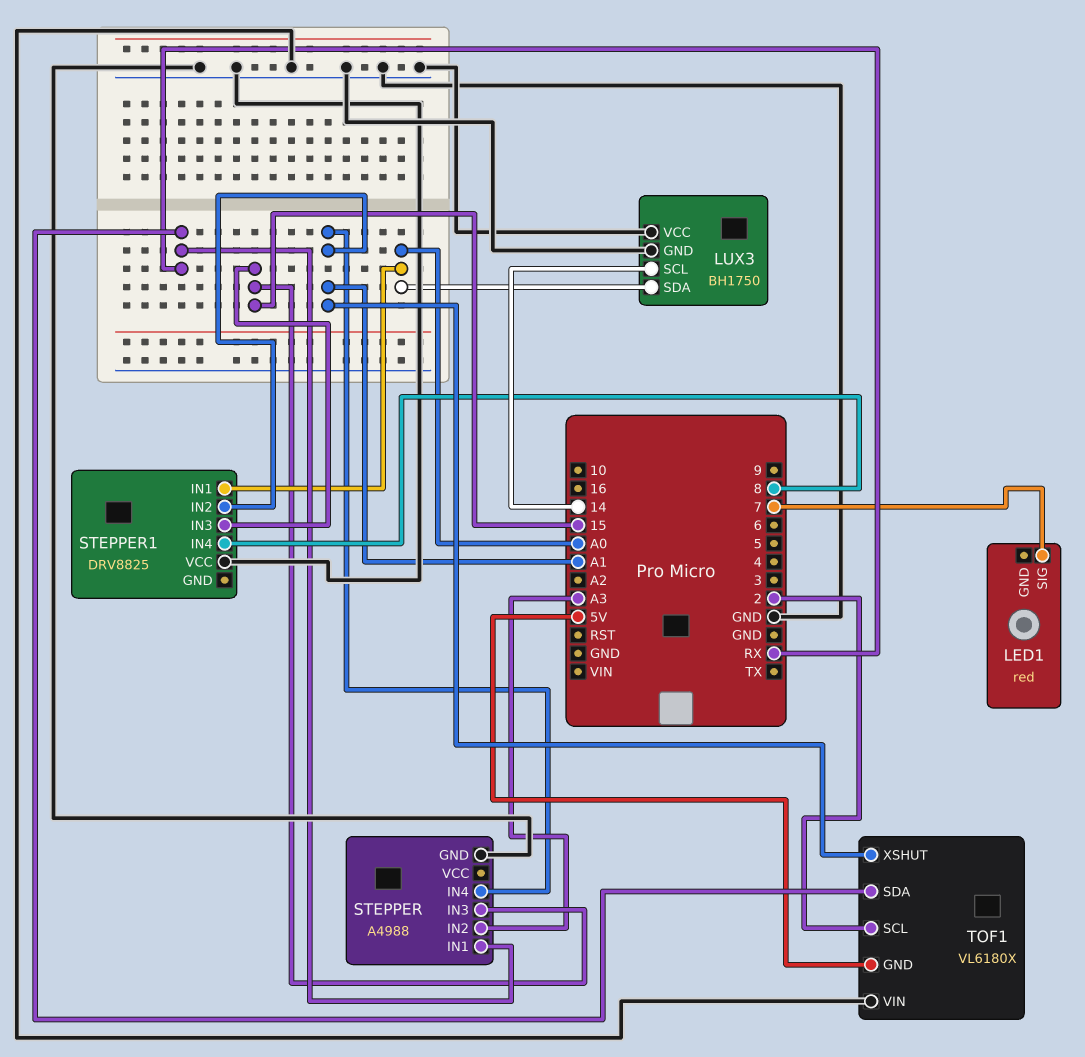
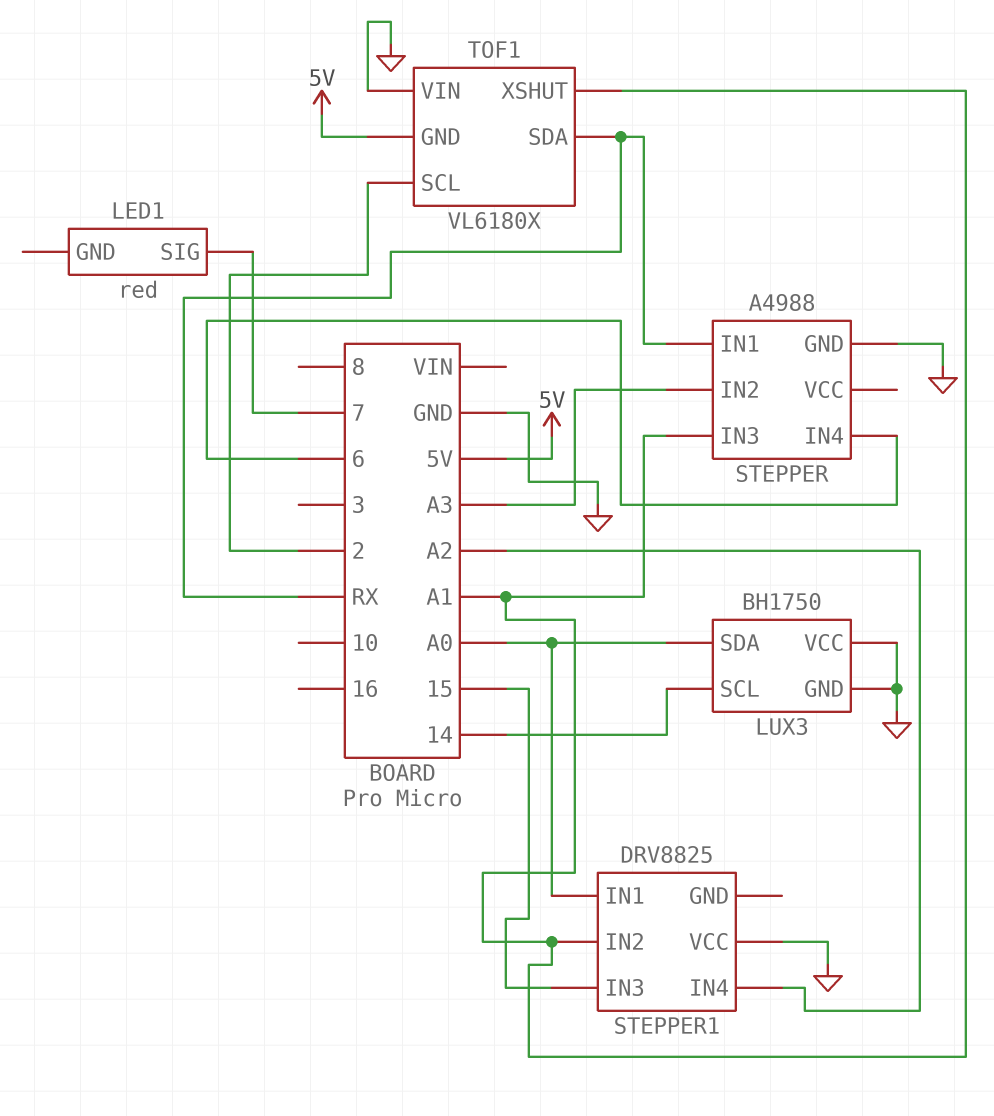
STEPPER pin IN3: 15 -> A1
STEPPER pin IN4: A1 -> 6
STEPPER1 pin IN4: 8 -> A2

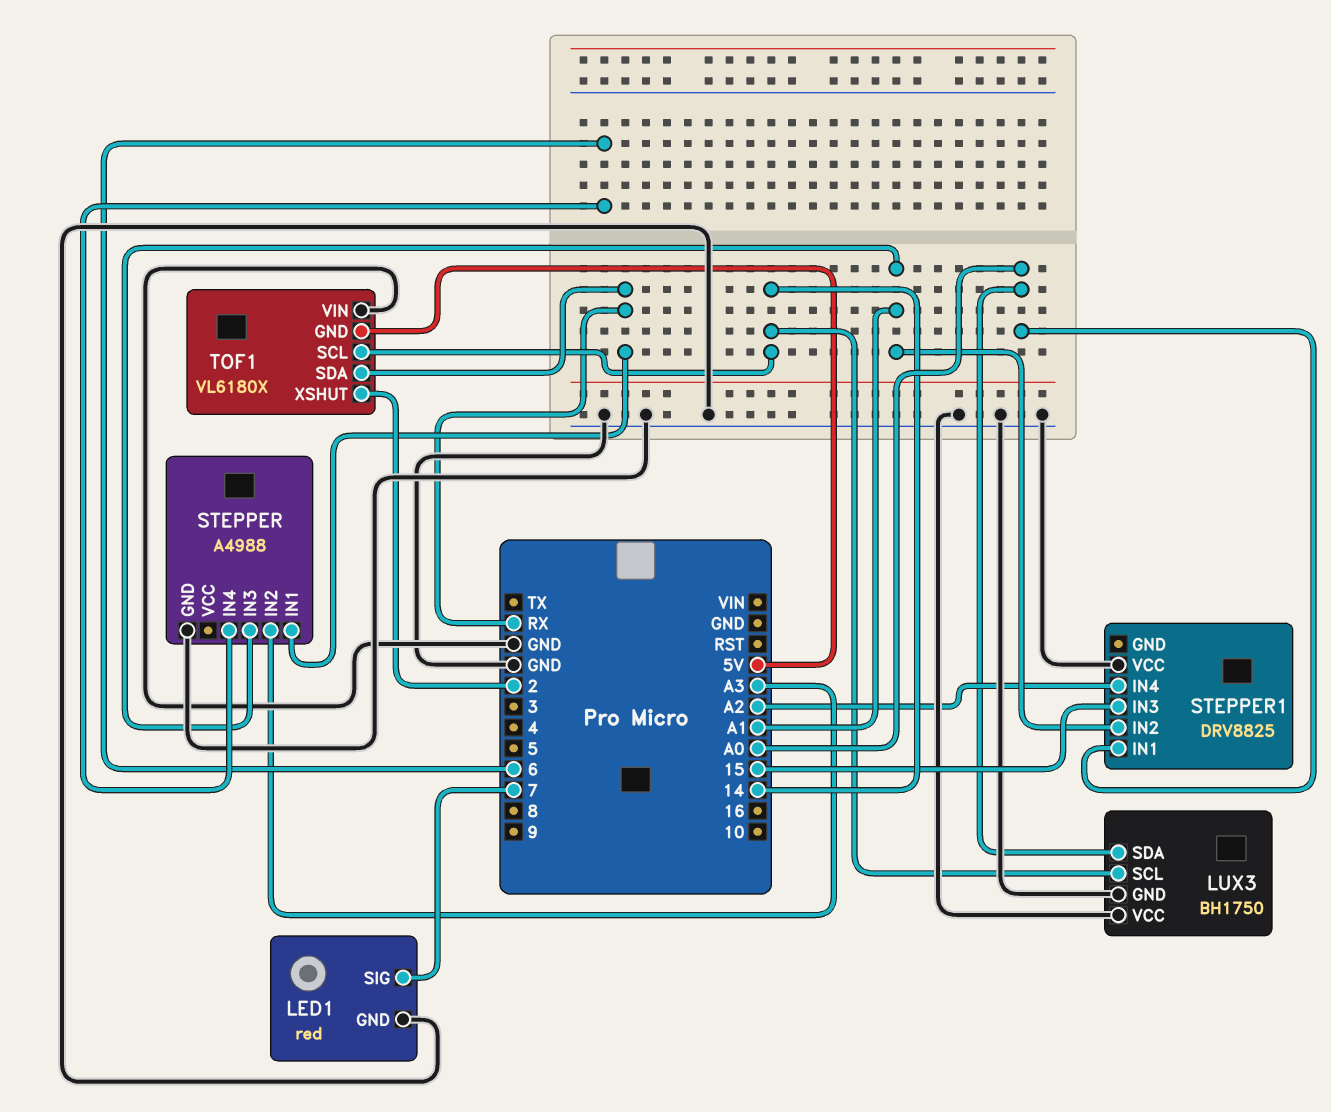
LED1 pin GND: none -> GND
TOF1 pin SCL: 2 -> 14
TOF1 pin XSHUT: A1 -> 2

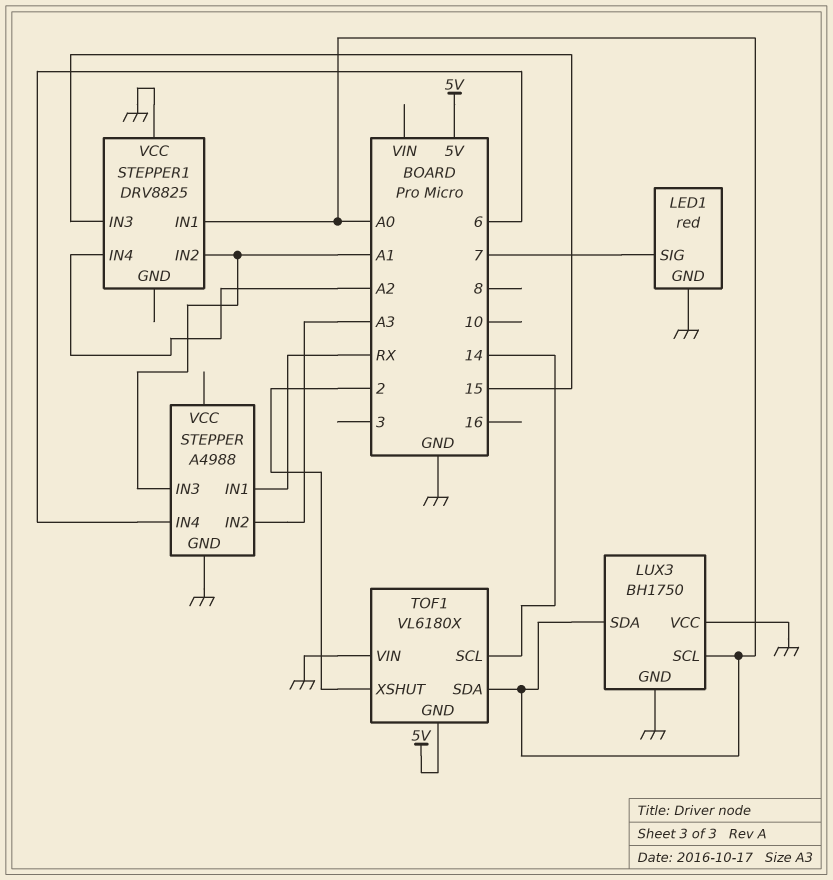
LUX3 pin SCL: 14 -> A0
TOF1 pin SDA: RX -> A0

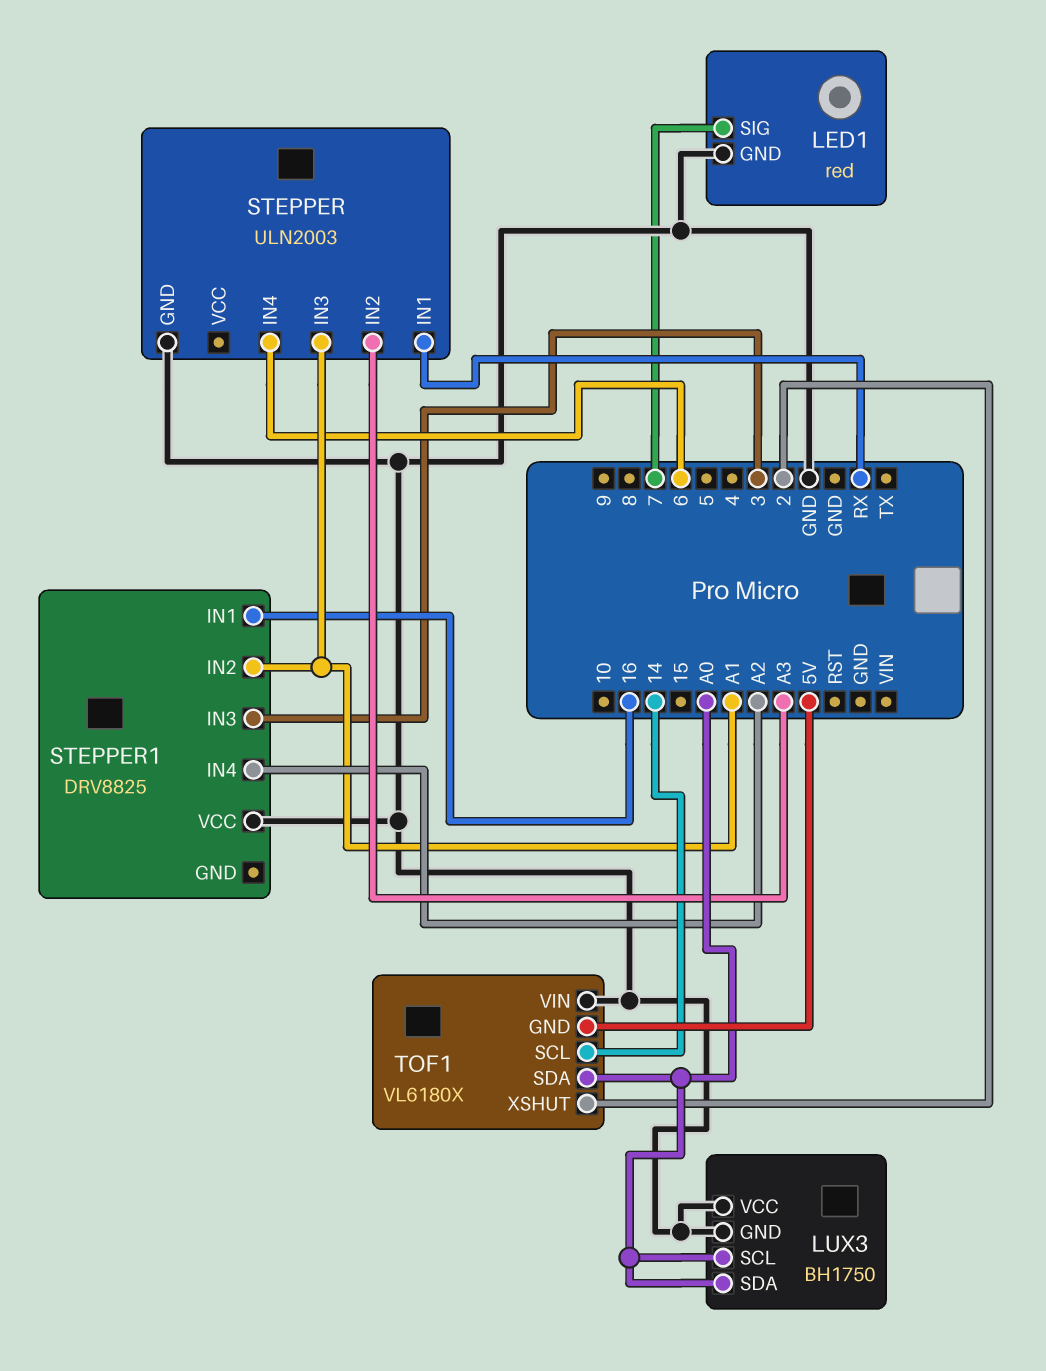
STEPPER: A4988 -> ULN2003
STEPPER1 pin IN1: A0 -> 16
STEPPER1 pin IN3: 15 -> 3

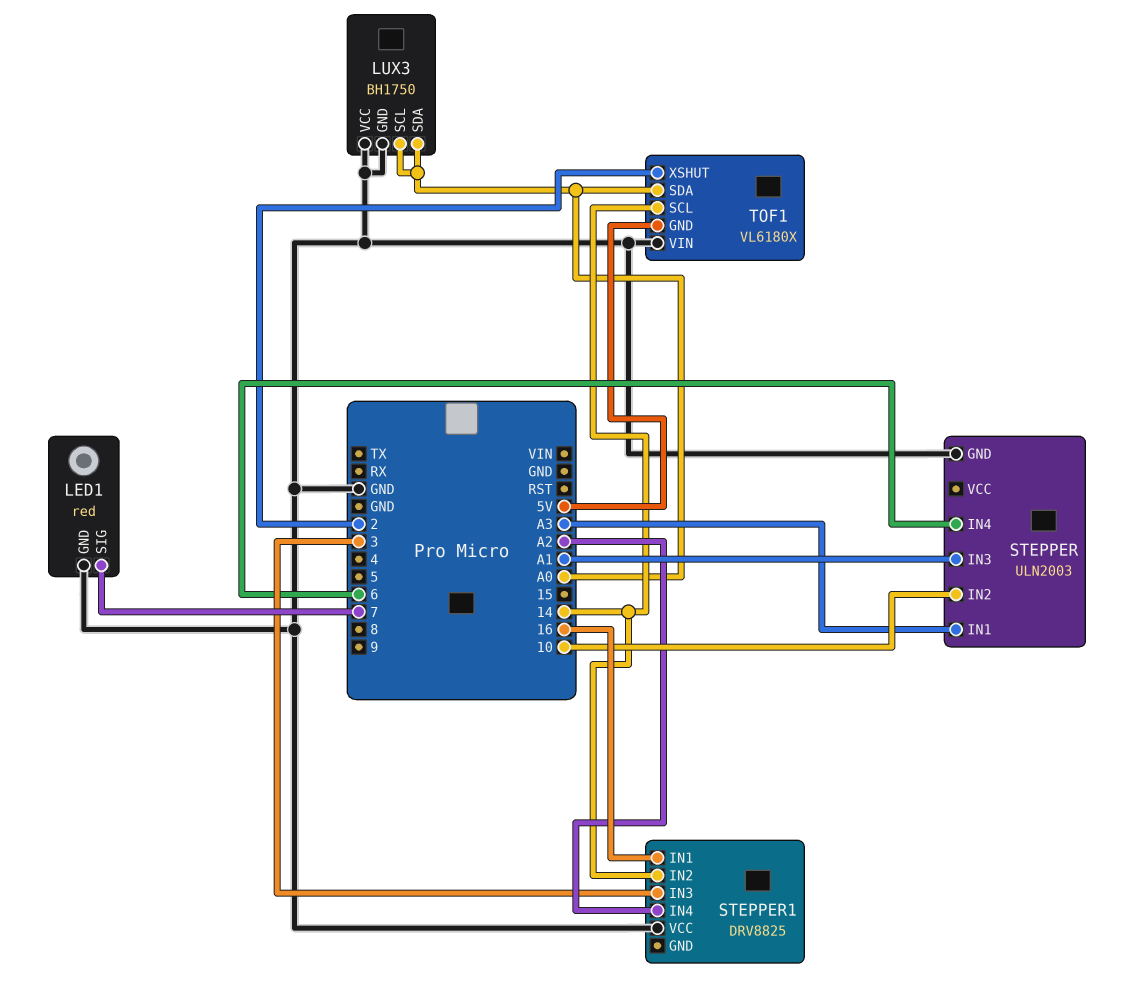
STEPPER pin IN1: RX -> A3
STEPPER pin IN2: A3 -> 10
STEPPER1 pin IN2: A1 -> 14

